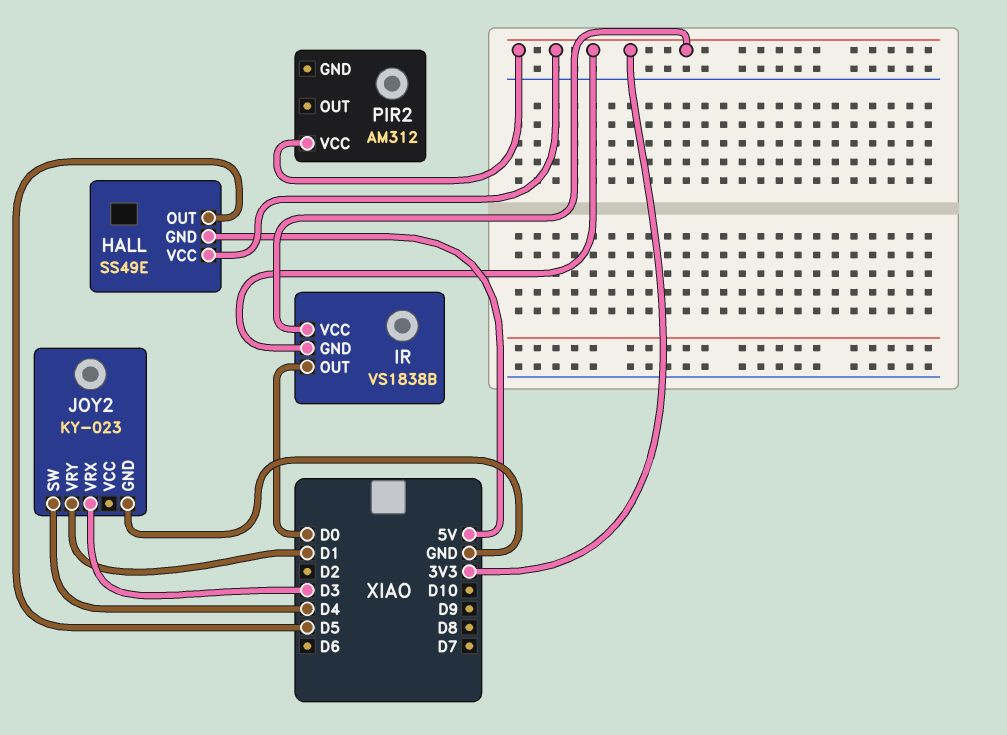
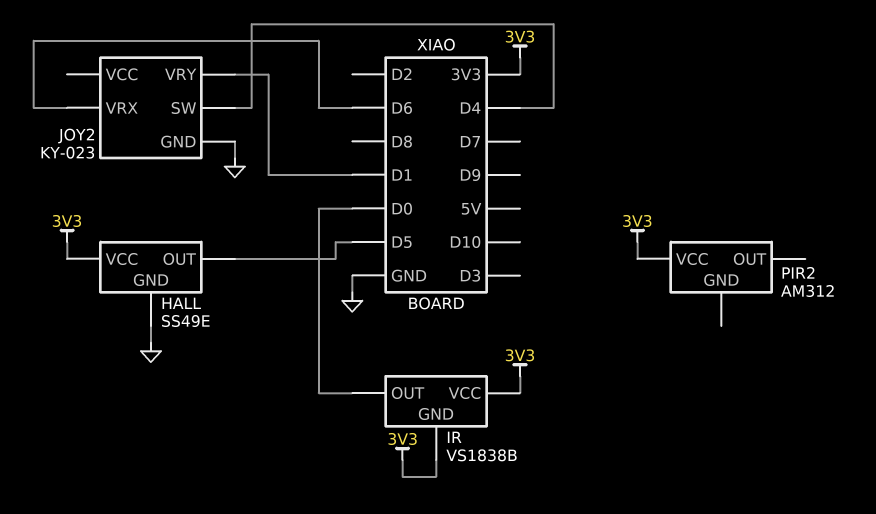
HALL pin GND: 5V -> GND
JOY2 pin VRX: D3 -> D6

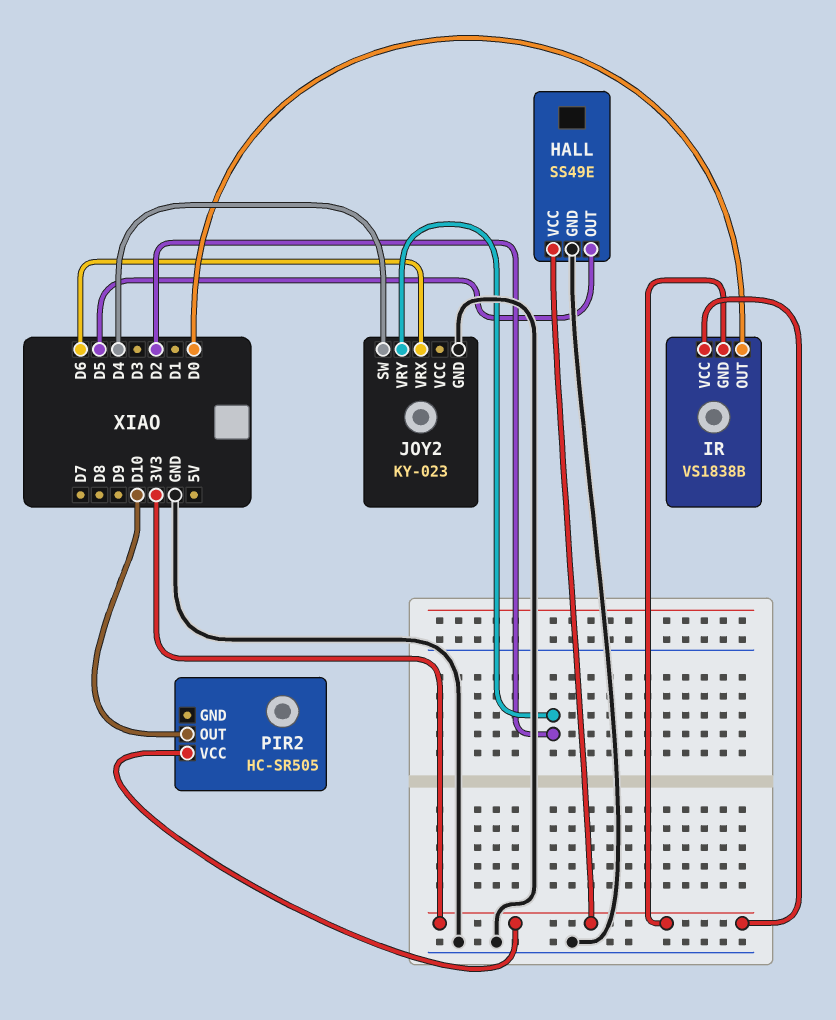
JOY2 pin VRY: D1 -> D2
PIR2: AM312 -> HC-SR505
PIR2 pin OUT: none -> D10

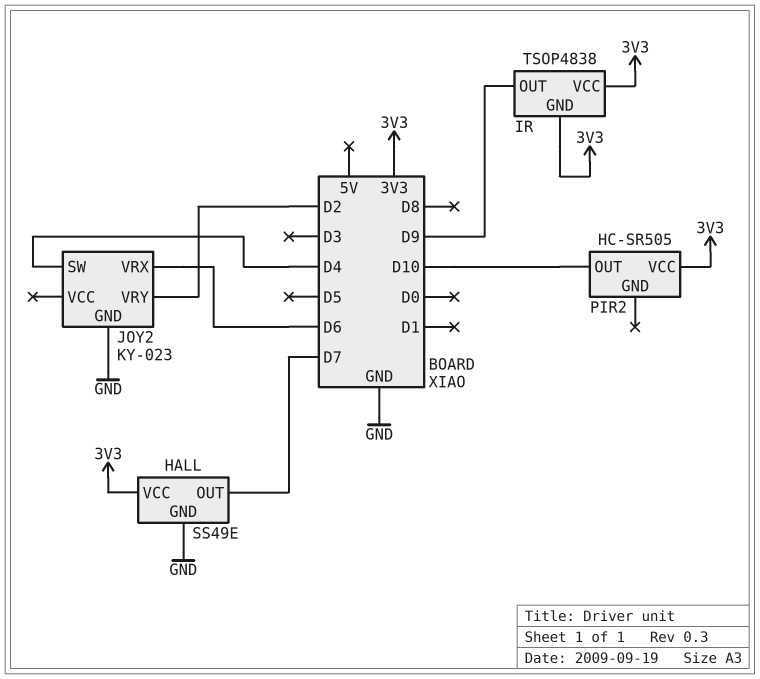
HALL pin OUT: D5 -> D7
IR: VS1838B -> TSOP4838
IR pin OUT: D0 -> D9

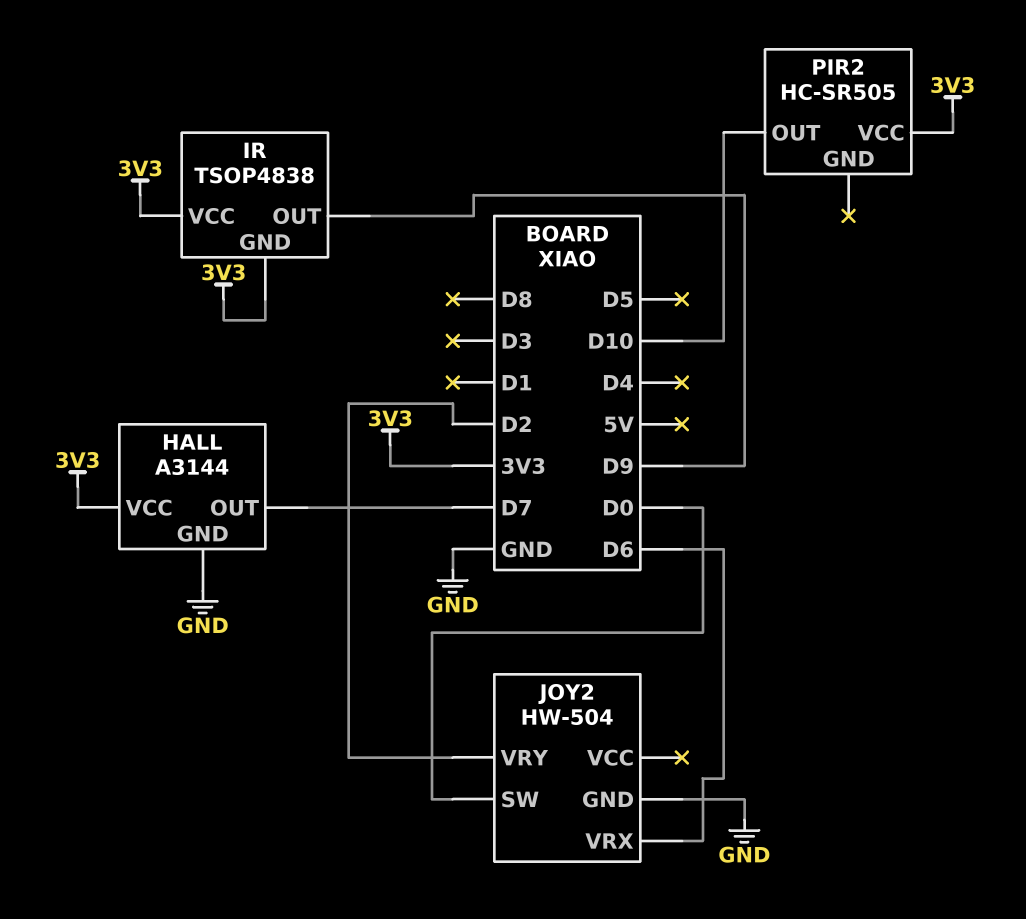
HALL: SS49E -> A3144
JOY2: KY-023 -> HW-504
JOY2 pin SW: D4 -> D0

